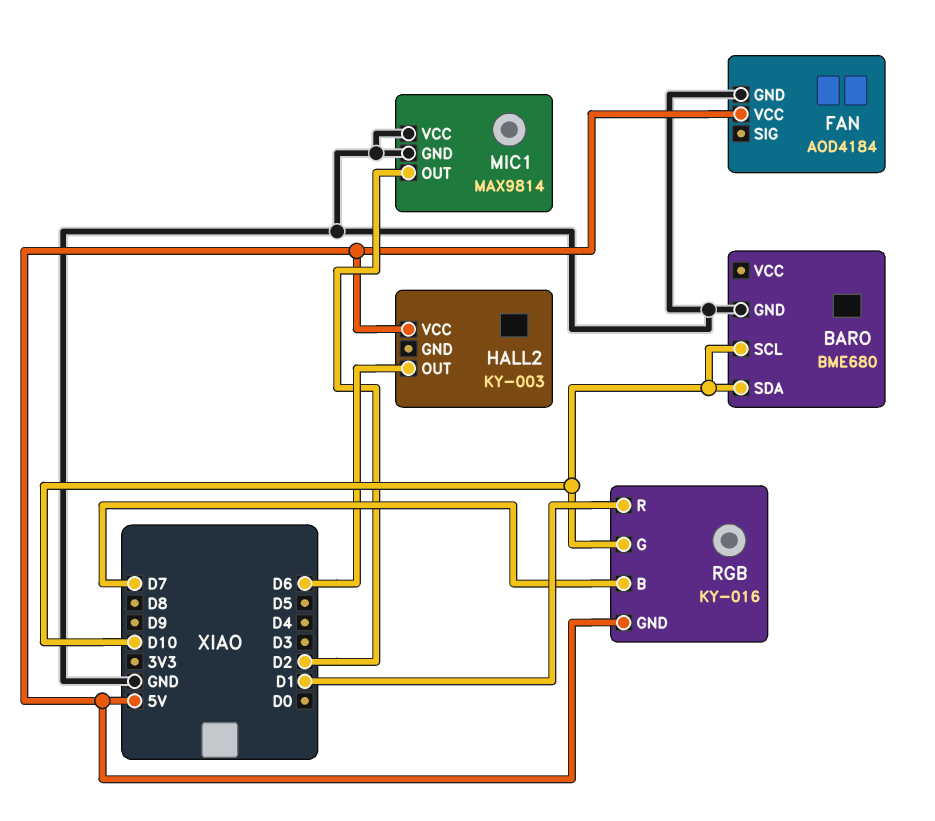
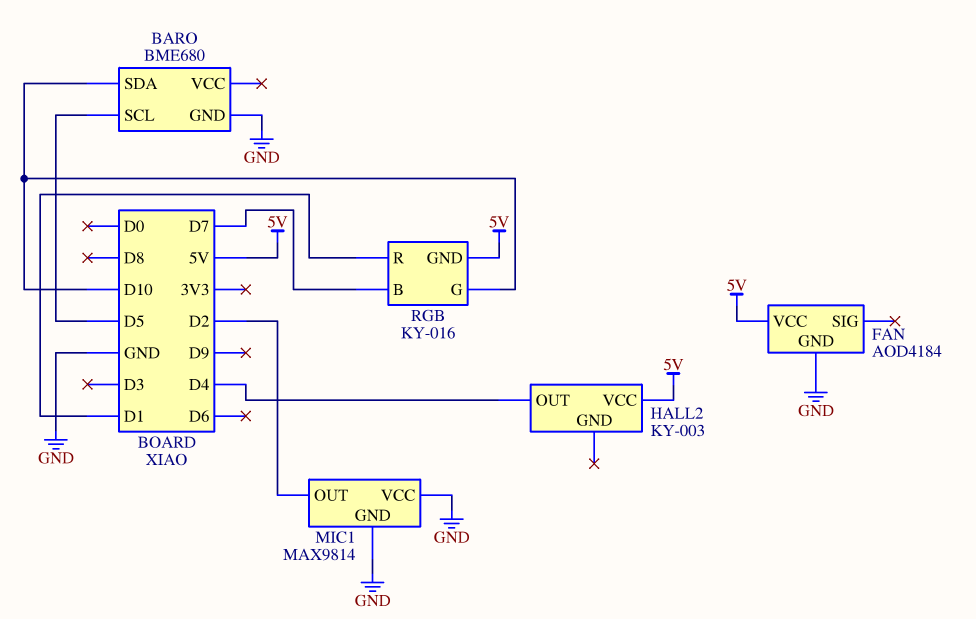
BARO pin SCL: D10 -> D5
HALL2 pin OUT: D6 -> D4

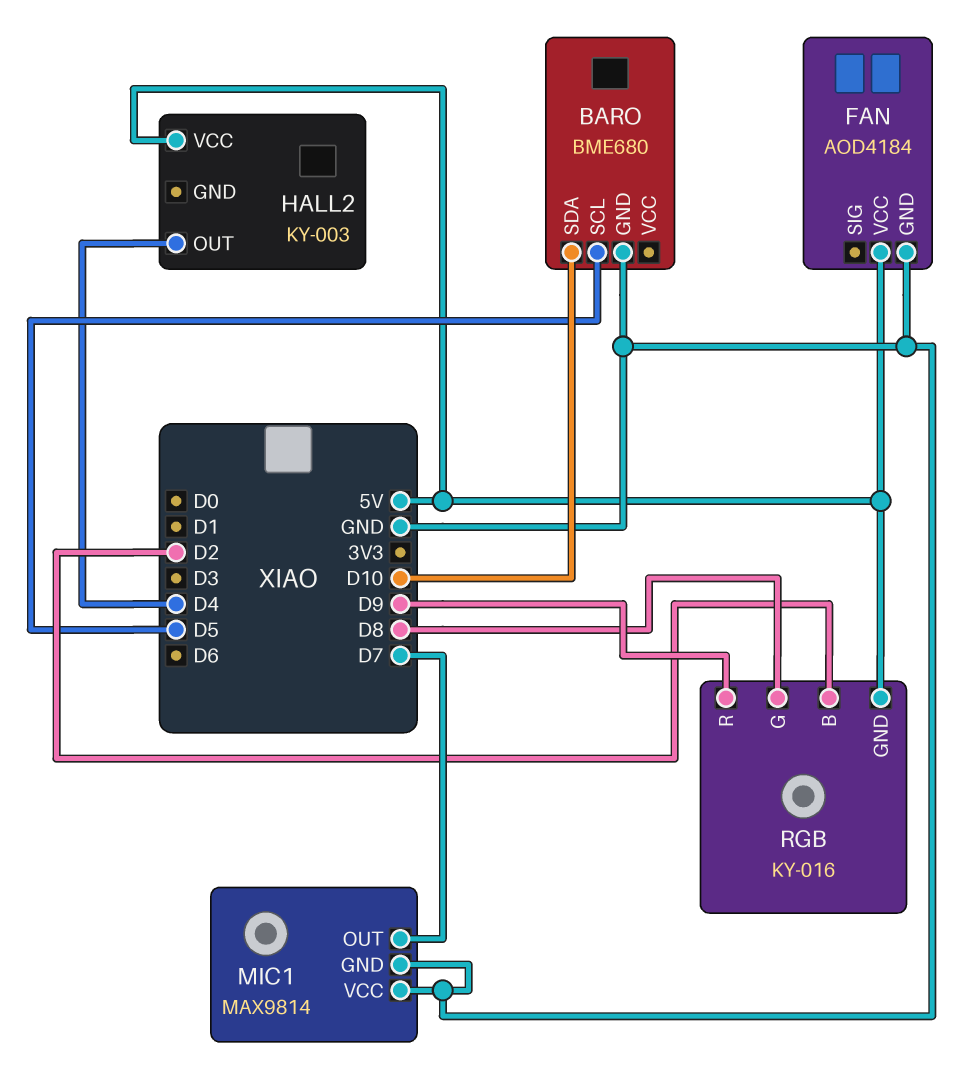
MIC1 pin OUT: D2 -> D7
RGB pin B: D7 -> D2
RGB pin G: D10 -> D8
RGB pin R: D1 -> D9

